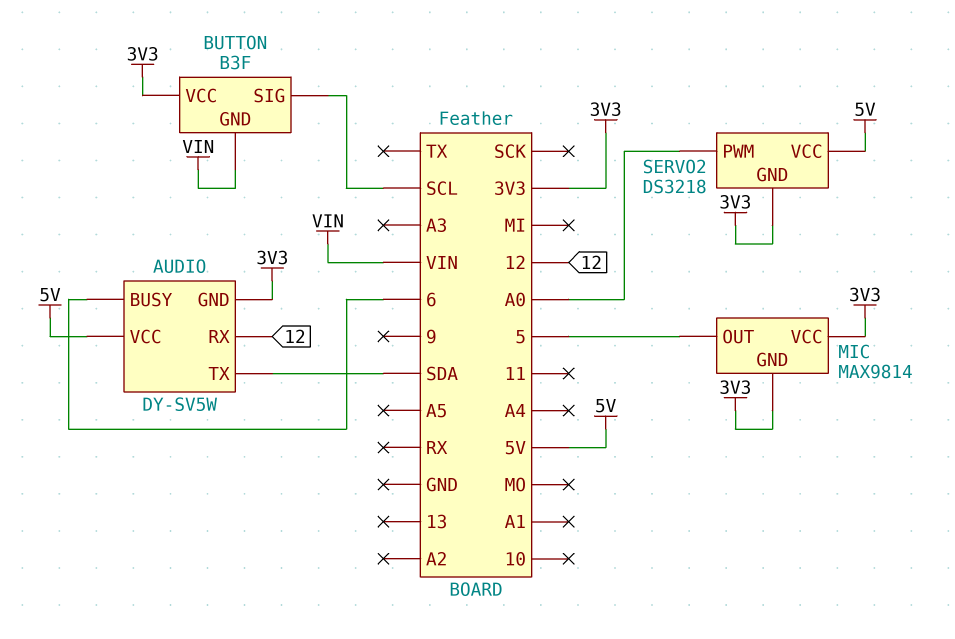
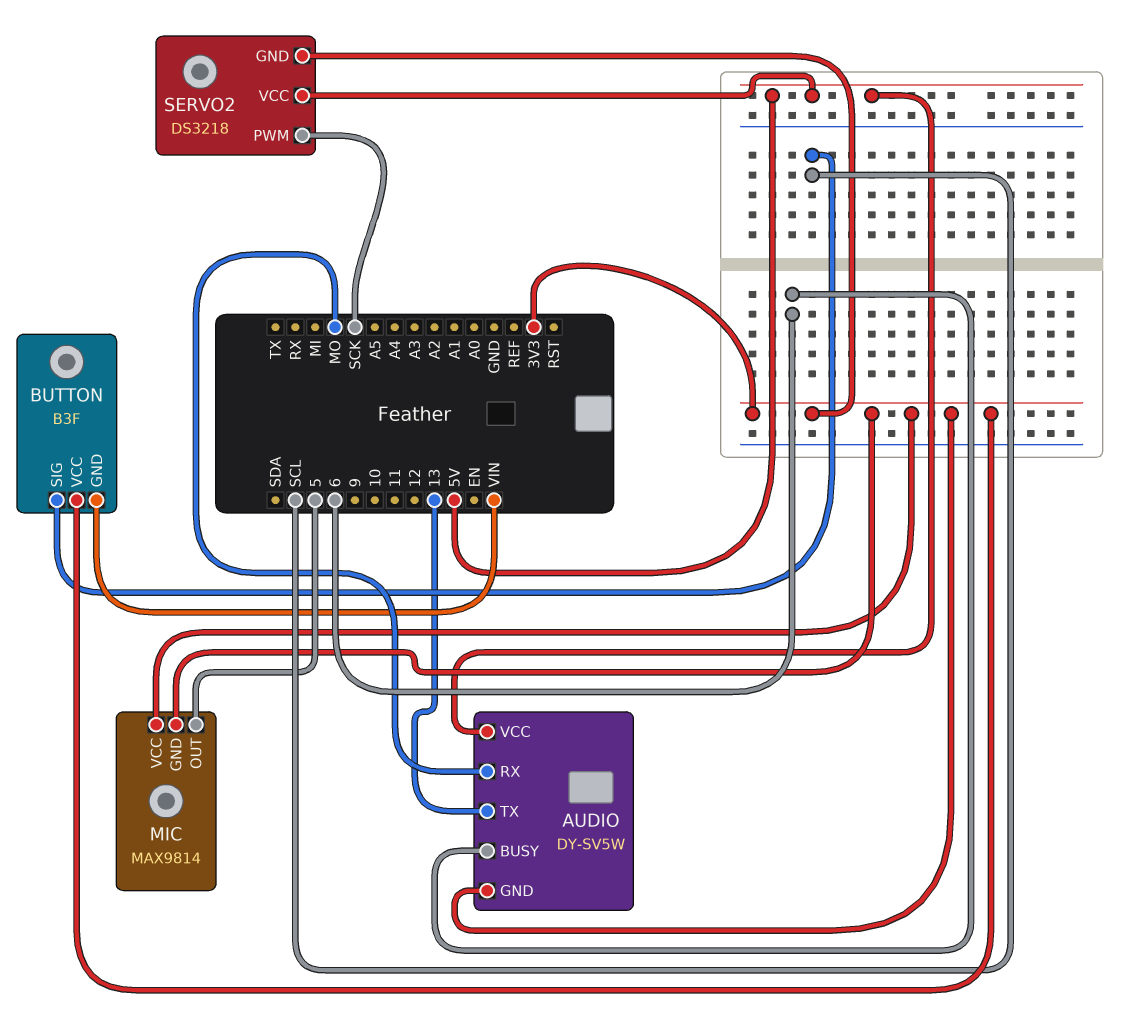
AUDIO pin RX: 12 -> MO
AUDIO pin TX: SDA -> 13
SERVO2 pin PWM: A0 -> SCK

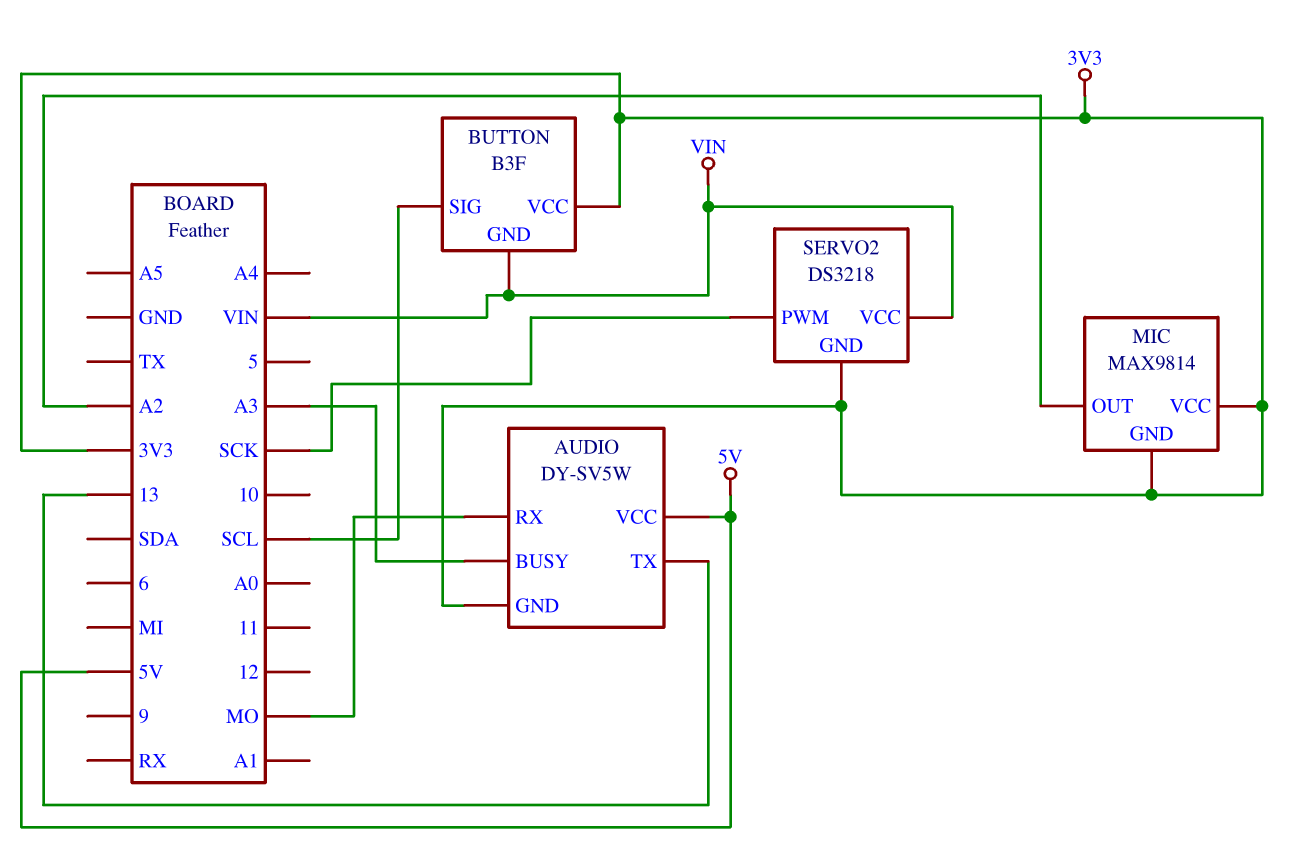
AUDIO pin BUSY: 6 -> A3
MIC pin OUT: 5 -> A2
SERVO2 pin VCC: 5V -> VIN

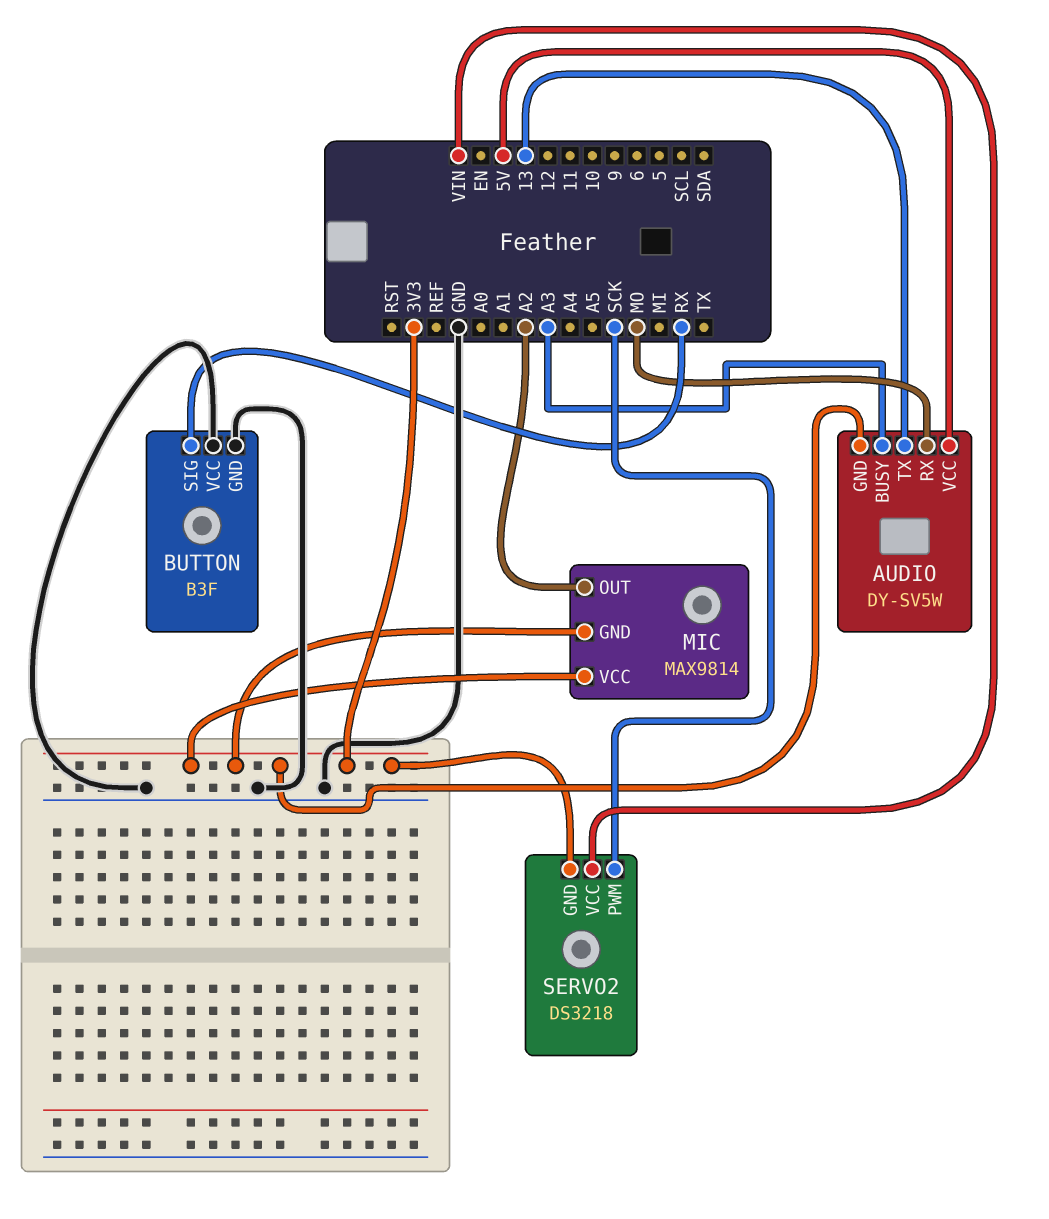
BUTTON pin GND: VIN -> GND
BUTTON pin SIG: SCL -> RX
BUTTON pin VCC: 3V3 -> GND

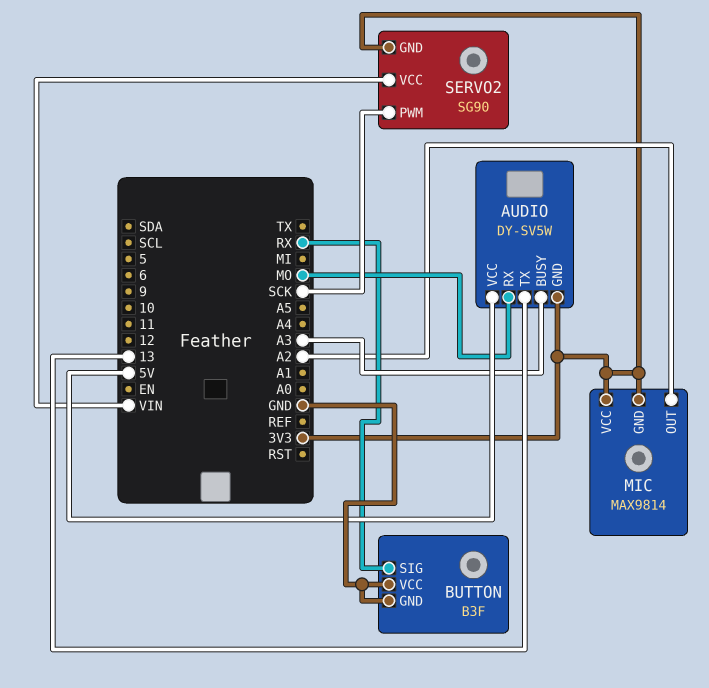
SERVO2: DS3218 -> SG90

